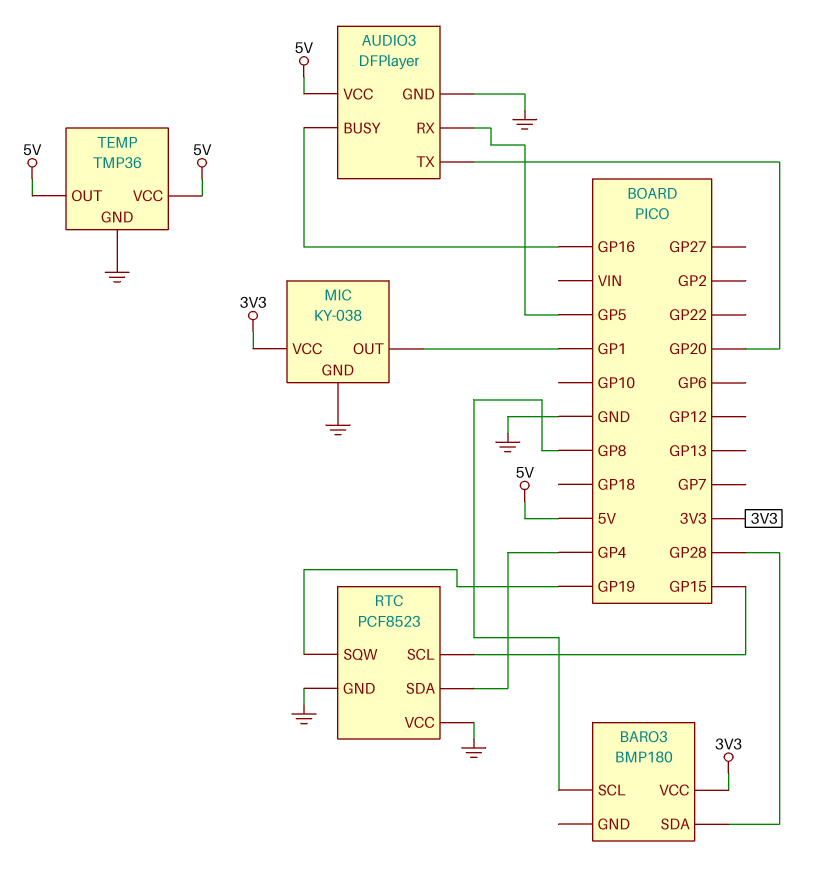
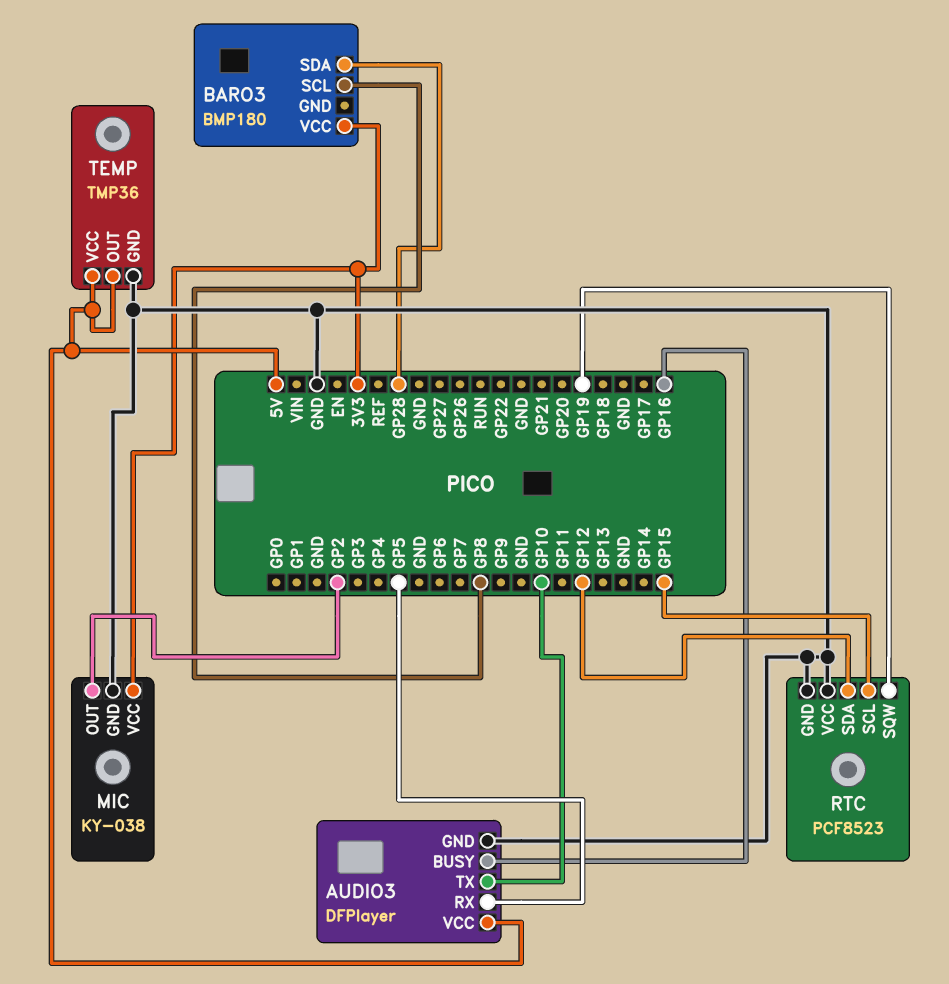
AUDIO3 pin TX: GP20 -> GP10
MIC pin OUT: GP1 -> GP2
RTC pin SDA: GP4 -> GP12

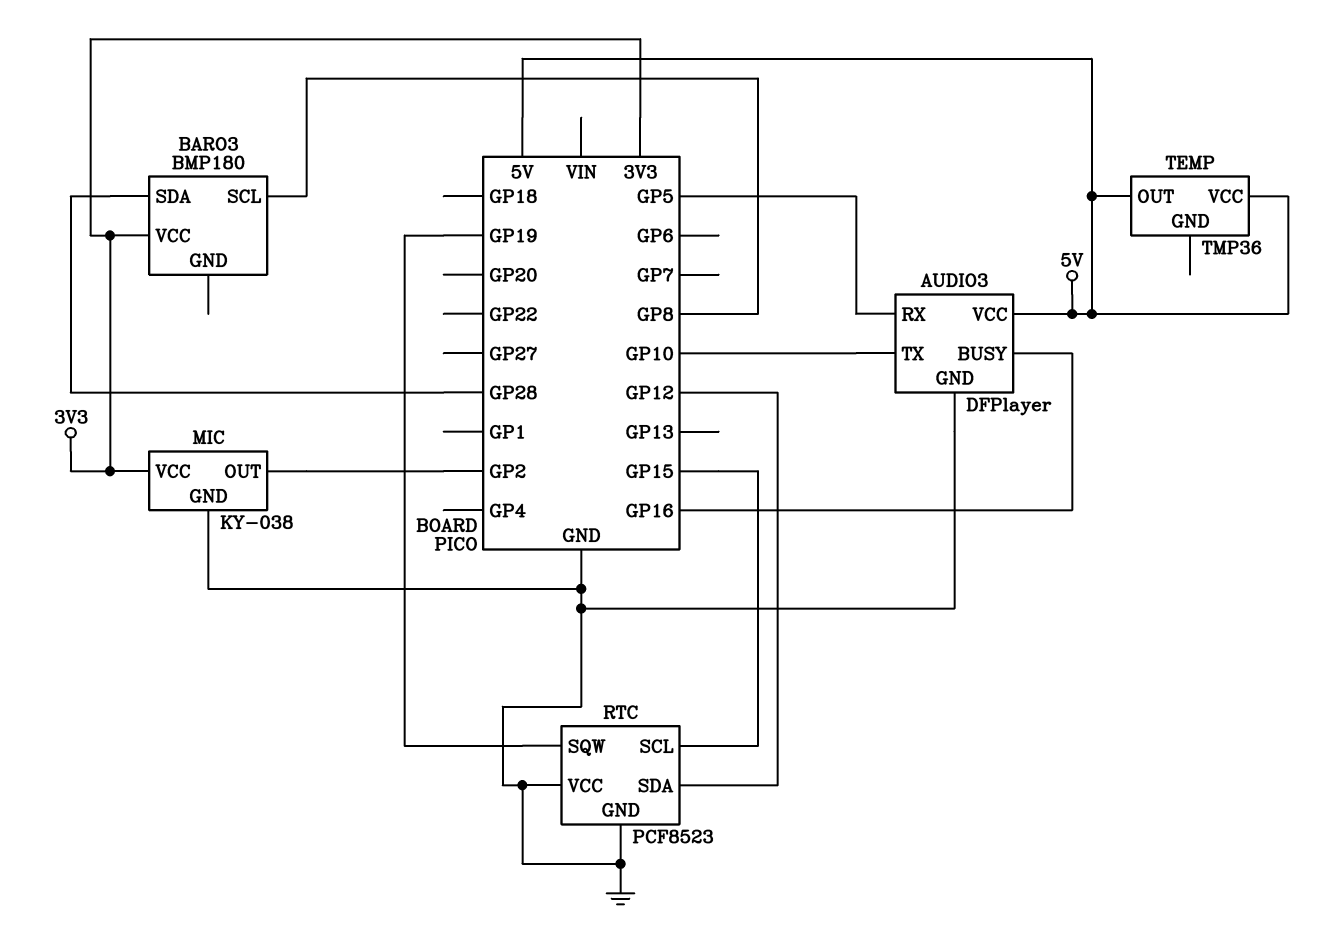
TEMP pin GND: GND -> none

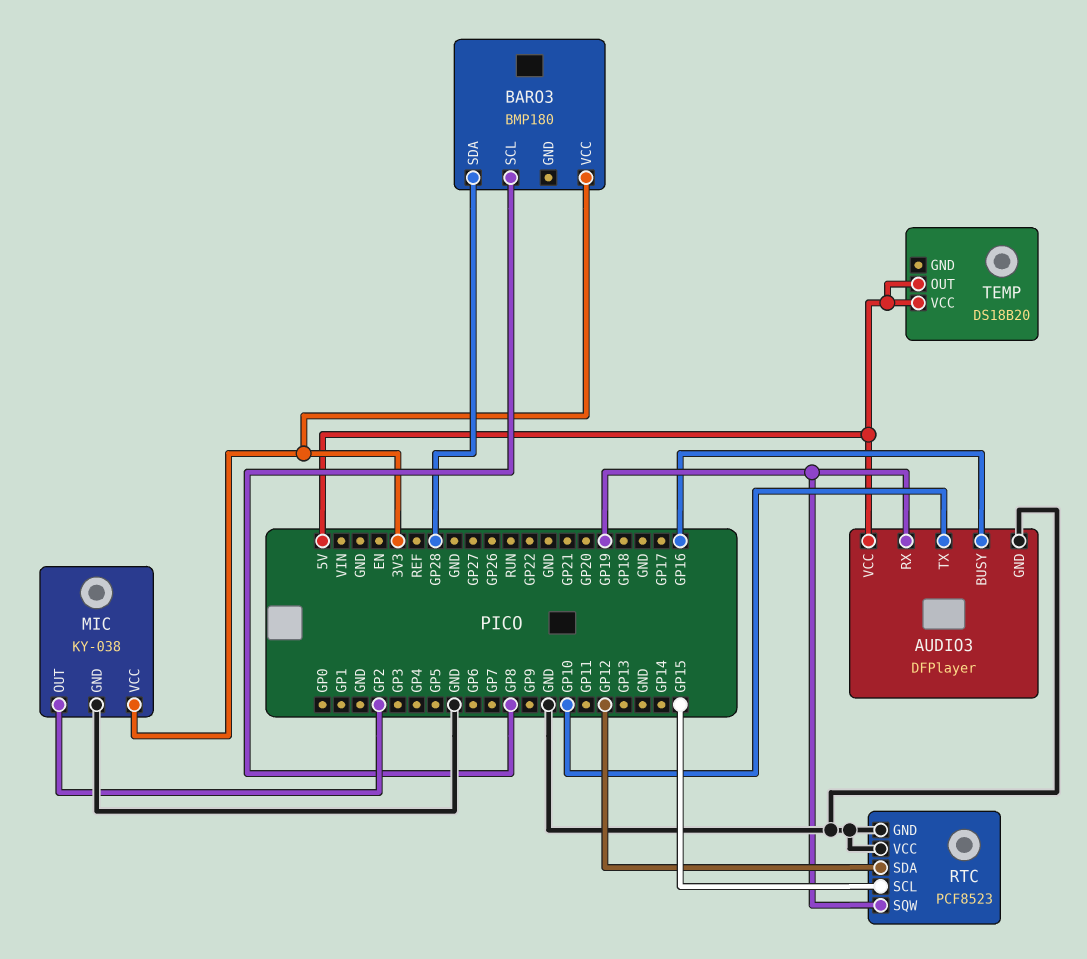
AUDIO3 pin RX: GP5 -> GP19
TEMP: TMP36 -> DS18B20

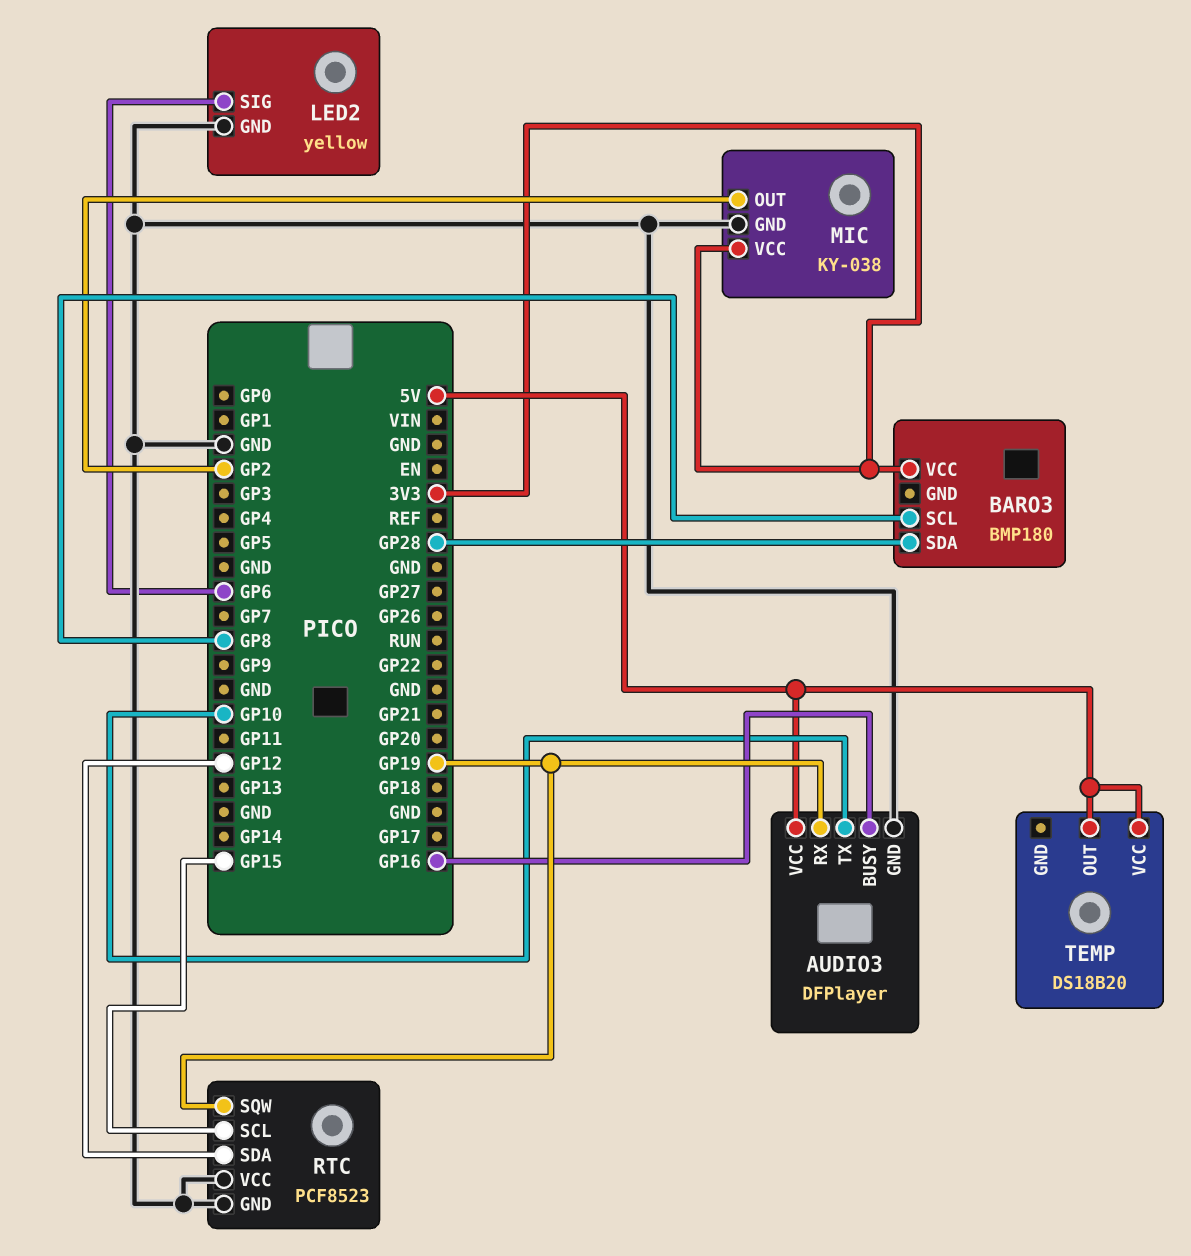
LED2: none -> yellow
LED2 pin GND: none -> GND
LED2 pin SIG: none -> GP6

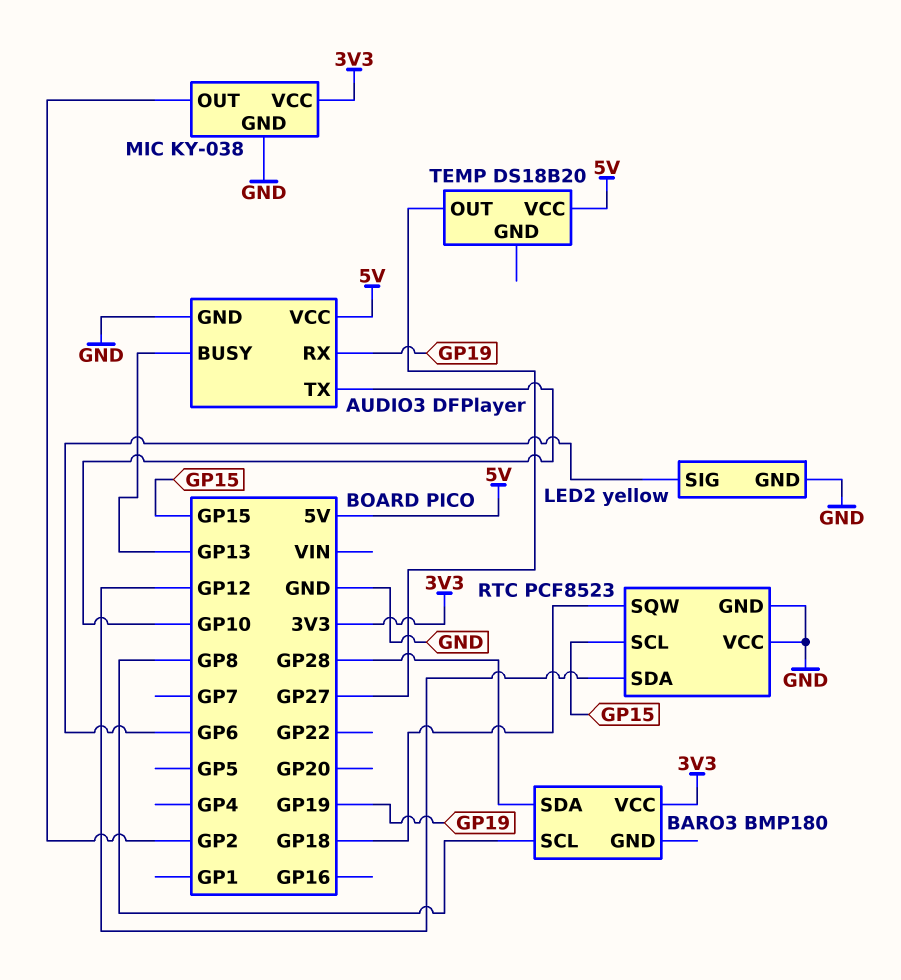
AUDIO3 pin BUSY: GP16 -> GP13
RTC pin SQW: GP19 -> GP18
TEMP pin OUT: 5V -> GP27

